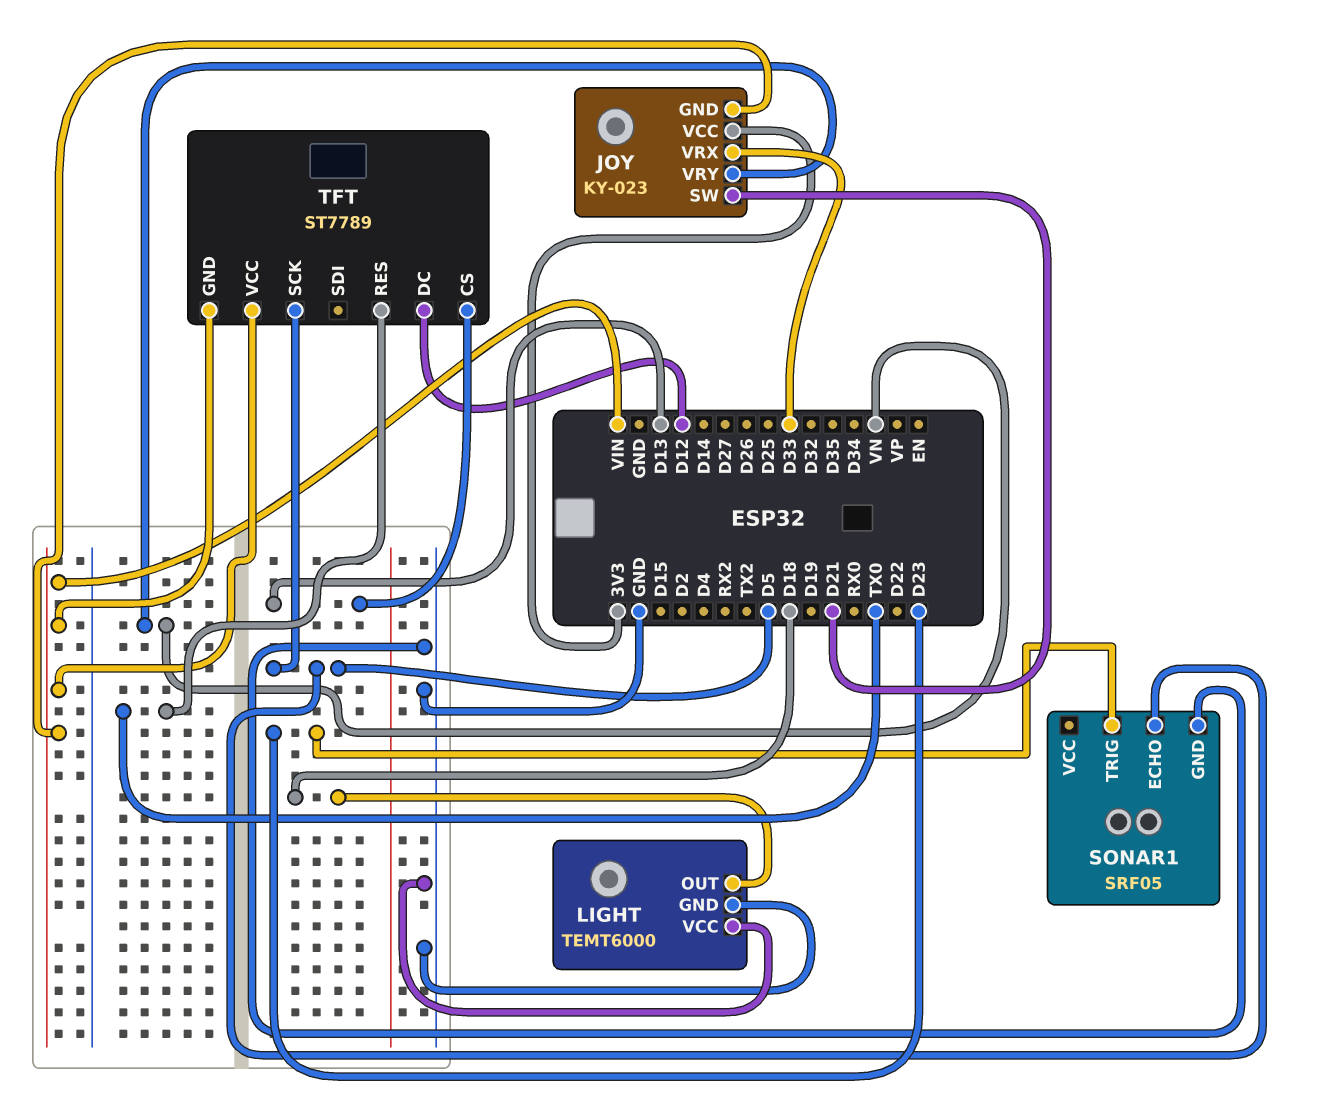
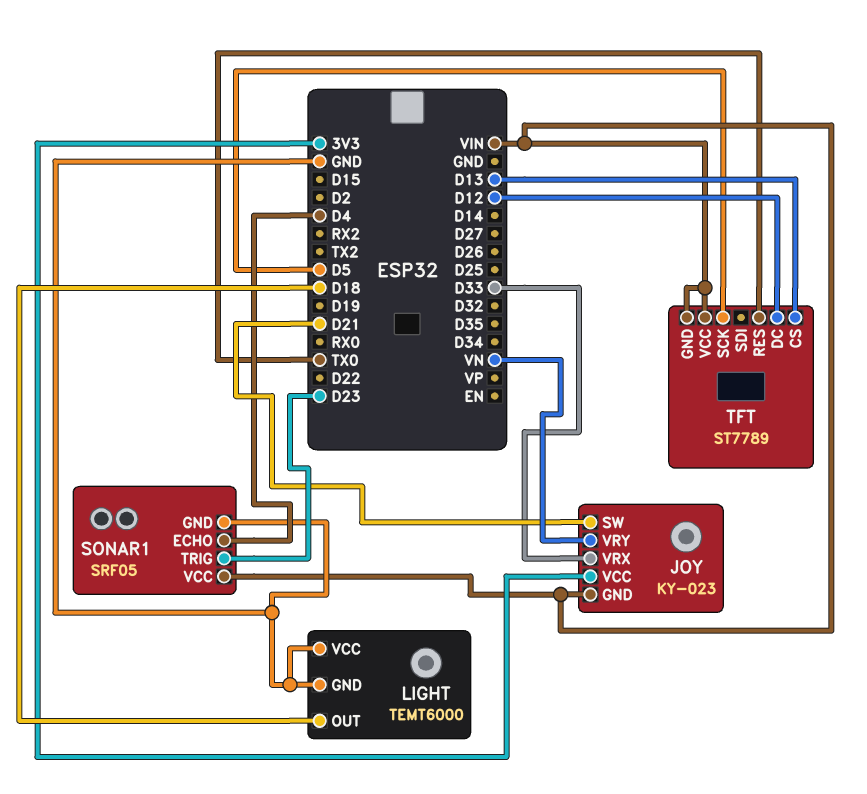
SONAR1 pin ECHO: D5 -> D4
SONAR1 pin VCC: none -> VIN

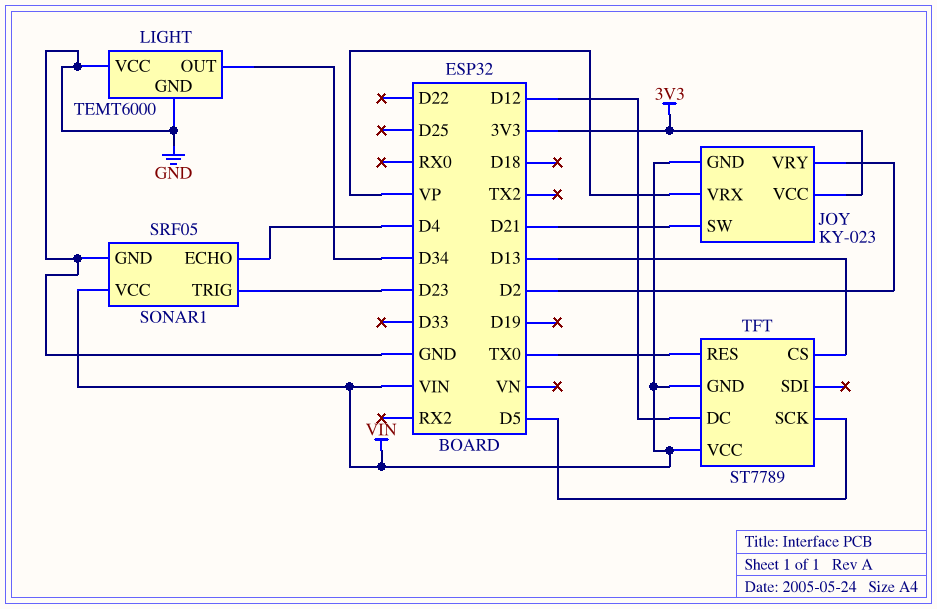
JOY pin VRX: D33 -> VP
JOY pin VRY: VN -> D2
LIGHT pin OUT: D18 -> D34

